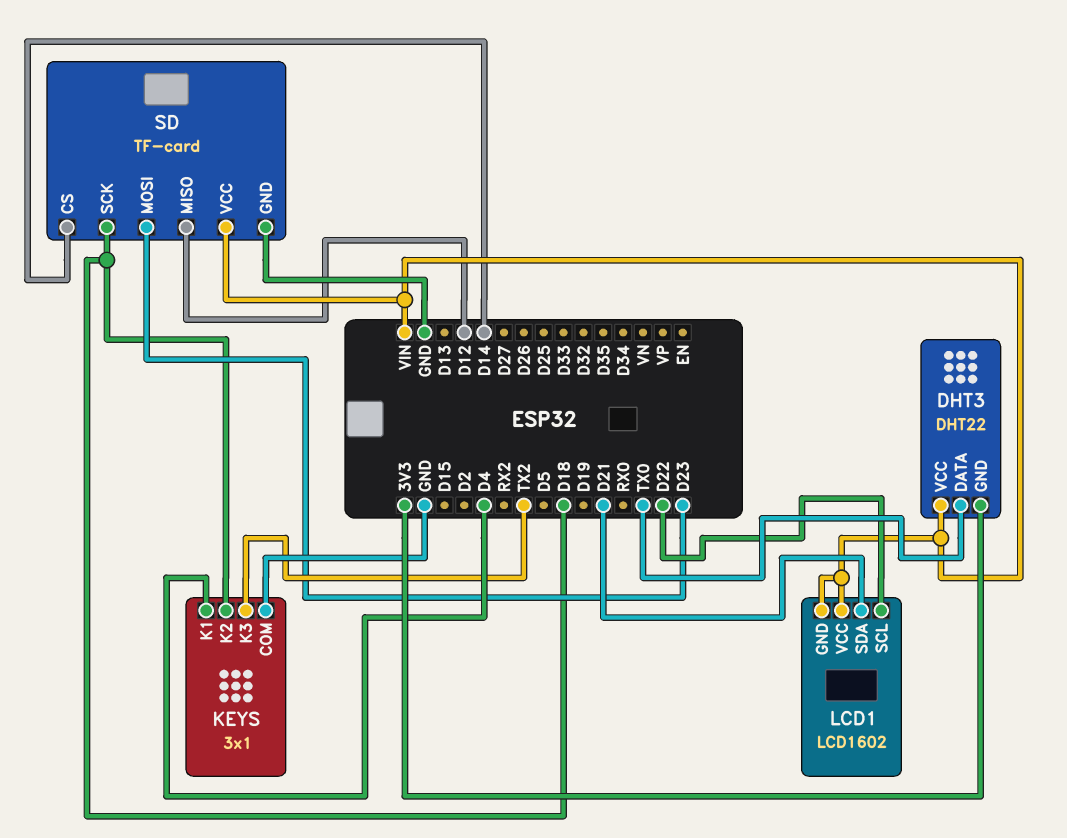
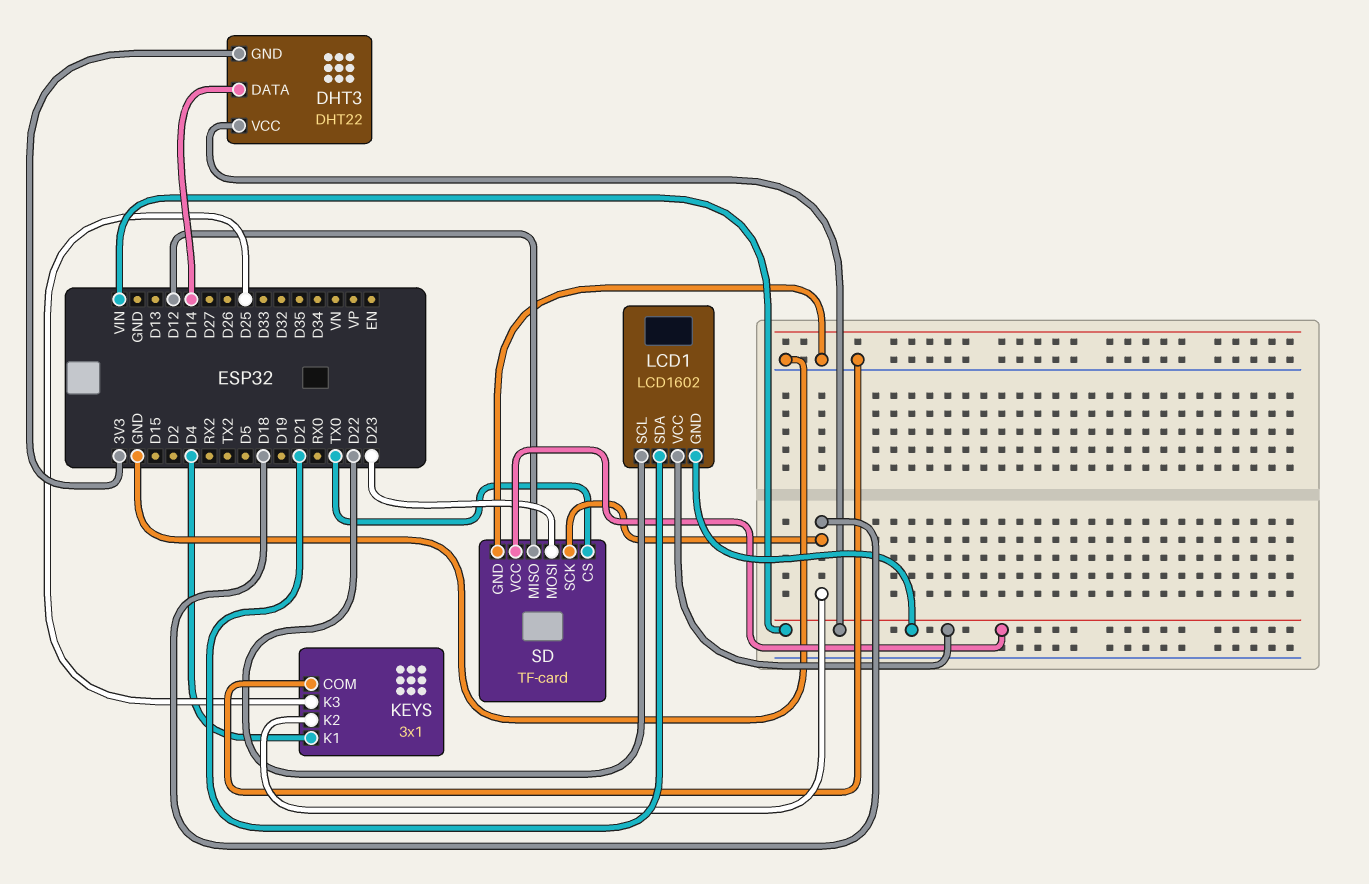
DHT3 pin DATA: TX0 -> D14
KEYS pin K3: TX2 -> D25
SD pin CS: D14 -> TX0

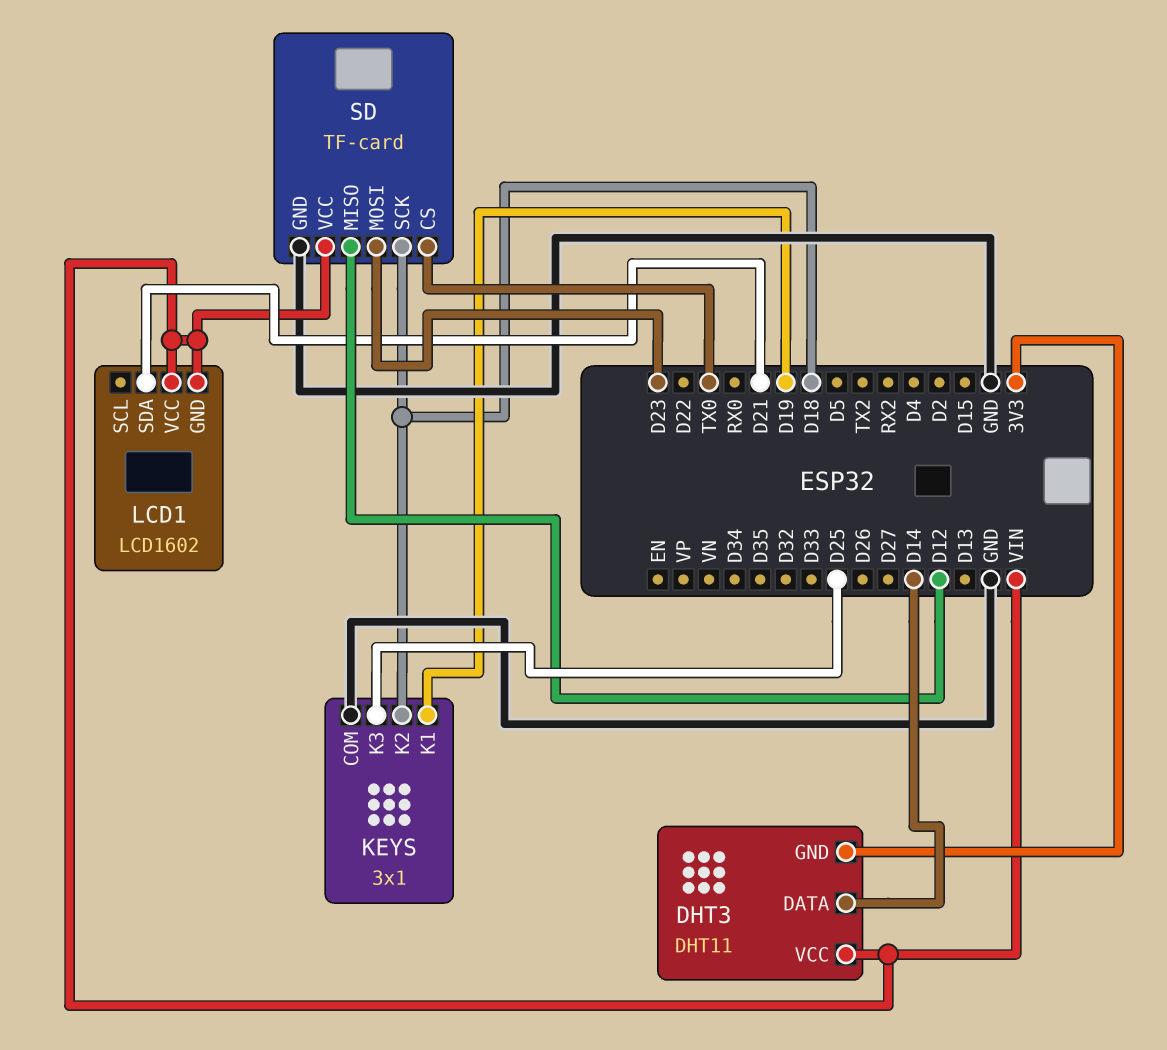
DHT3: DHT22 -> DHT11
KEYS pin K1: D4 -> D19
LCD1 pin SCL: D22 -> none

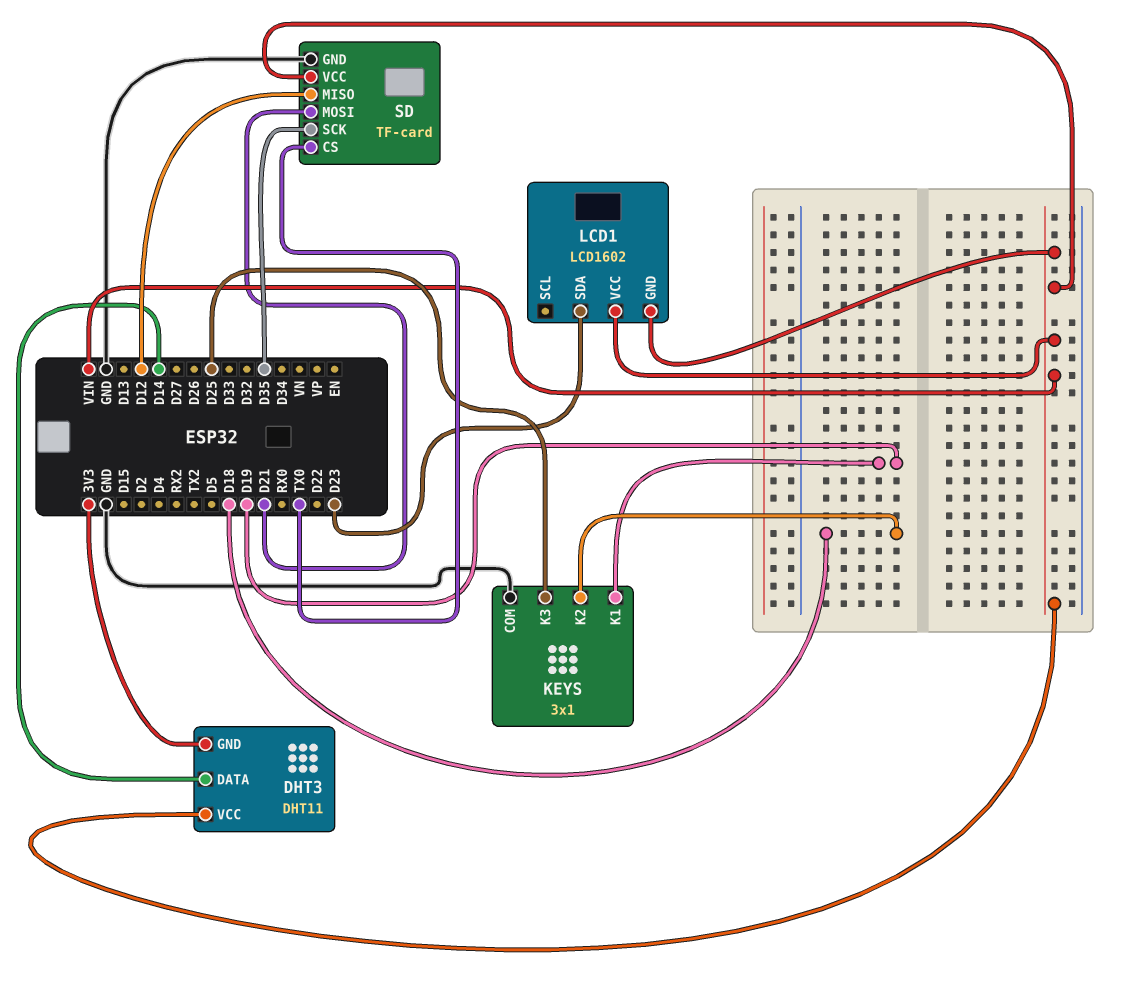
LCD1 pin SDA: D21 -> D23
SD pin MOSI: D23 -> D21
SD pin SCK: D18 -> D35

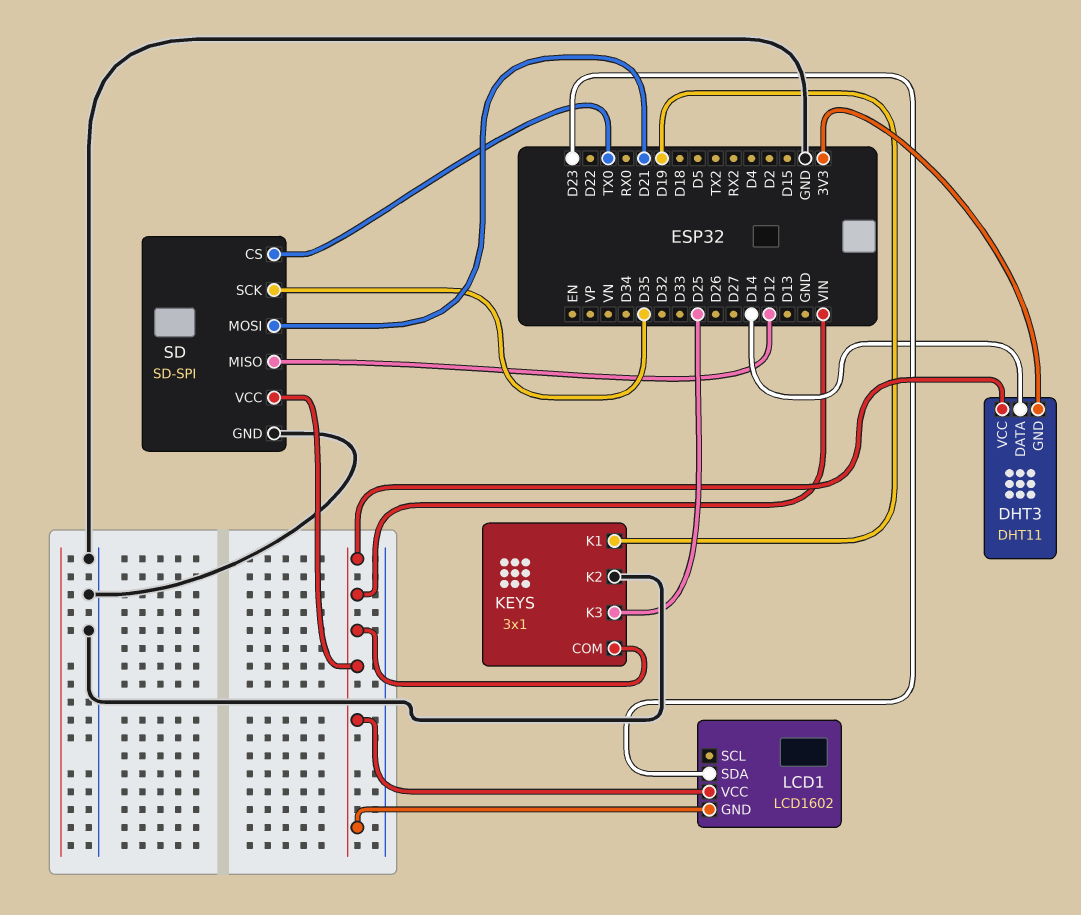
KEYS pin COM: GND -> VIN
KEYS pin K2: D18 -> GND
SD: TF-card -> SD-SPI

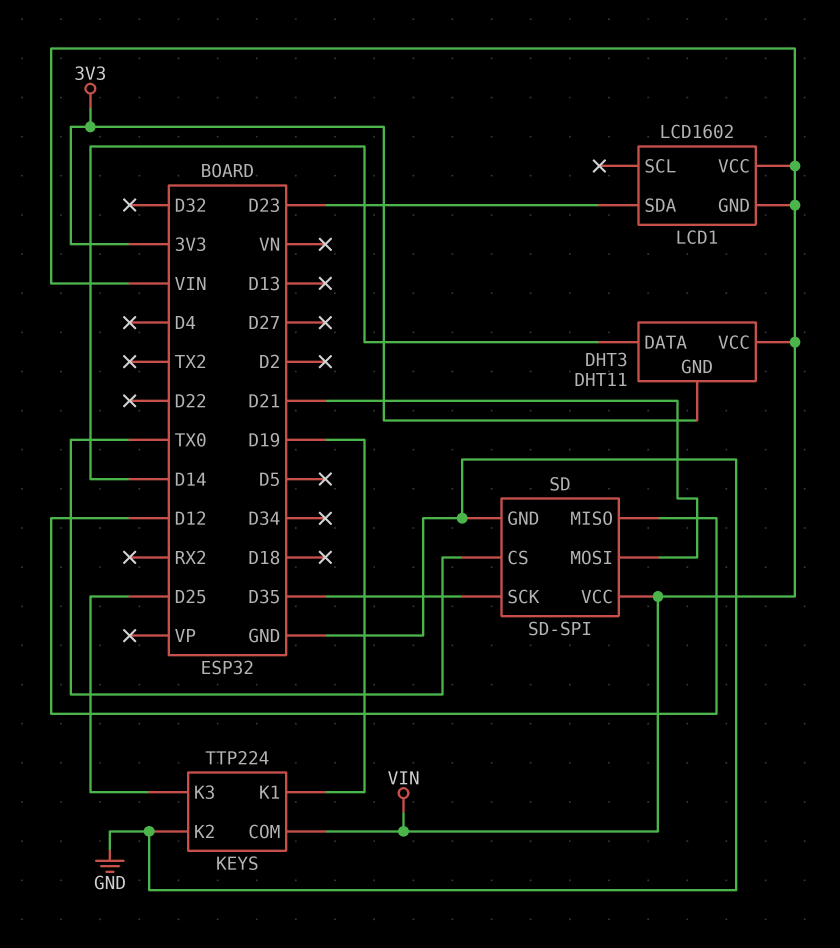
KEYS: 3x1 -> TTP224

